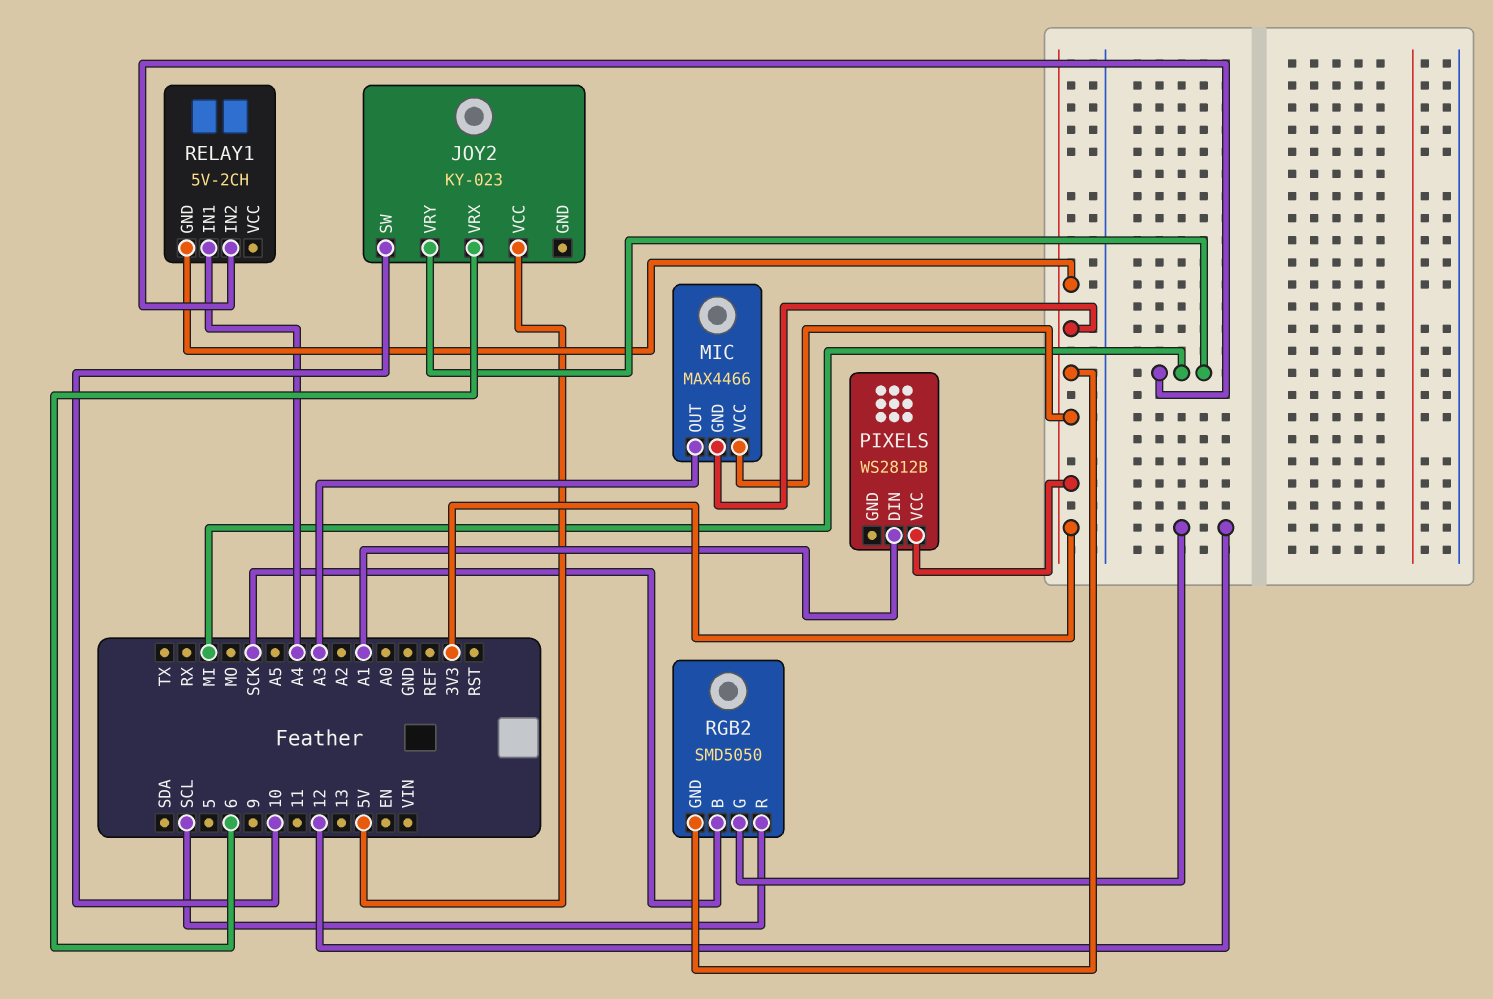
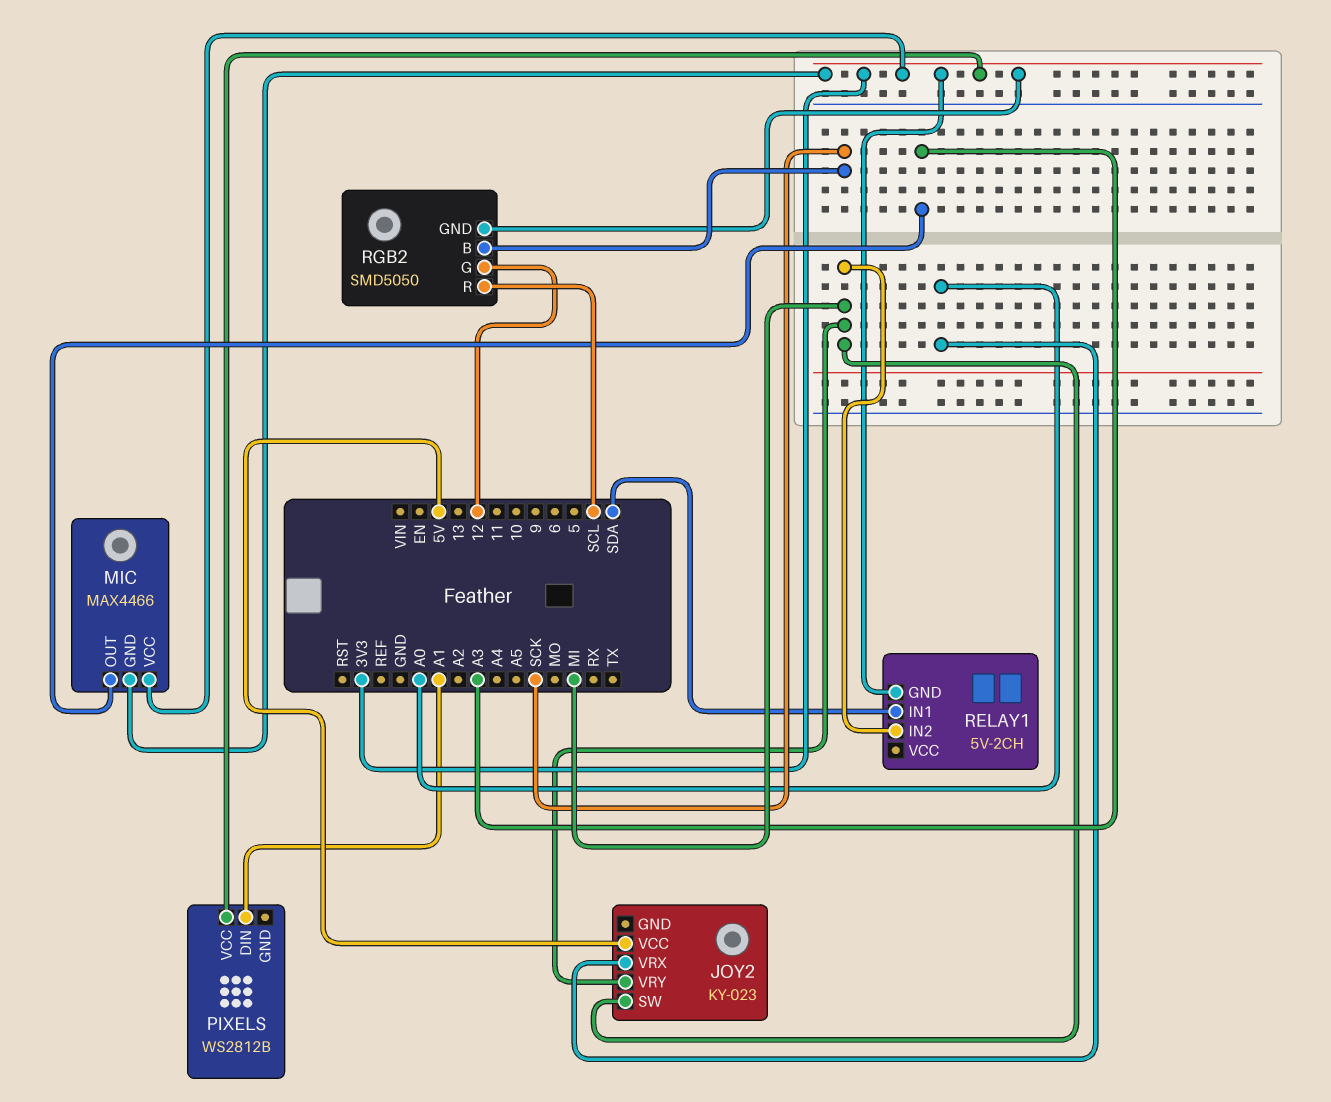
JOY2 pin SW: 10 -> MI
JOY2 pin VRX: 6 -> A0
RELAY1 pin IN1: A4 -> SDA

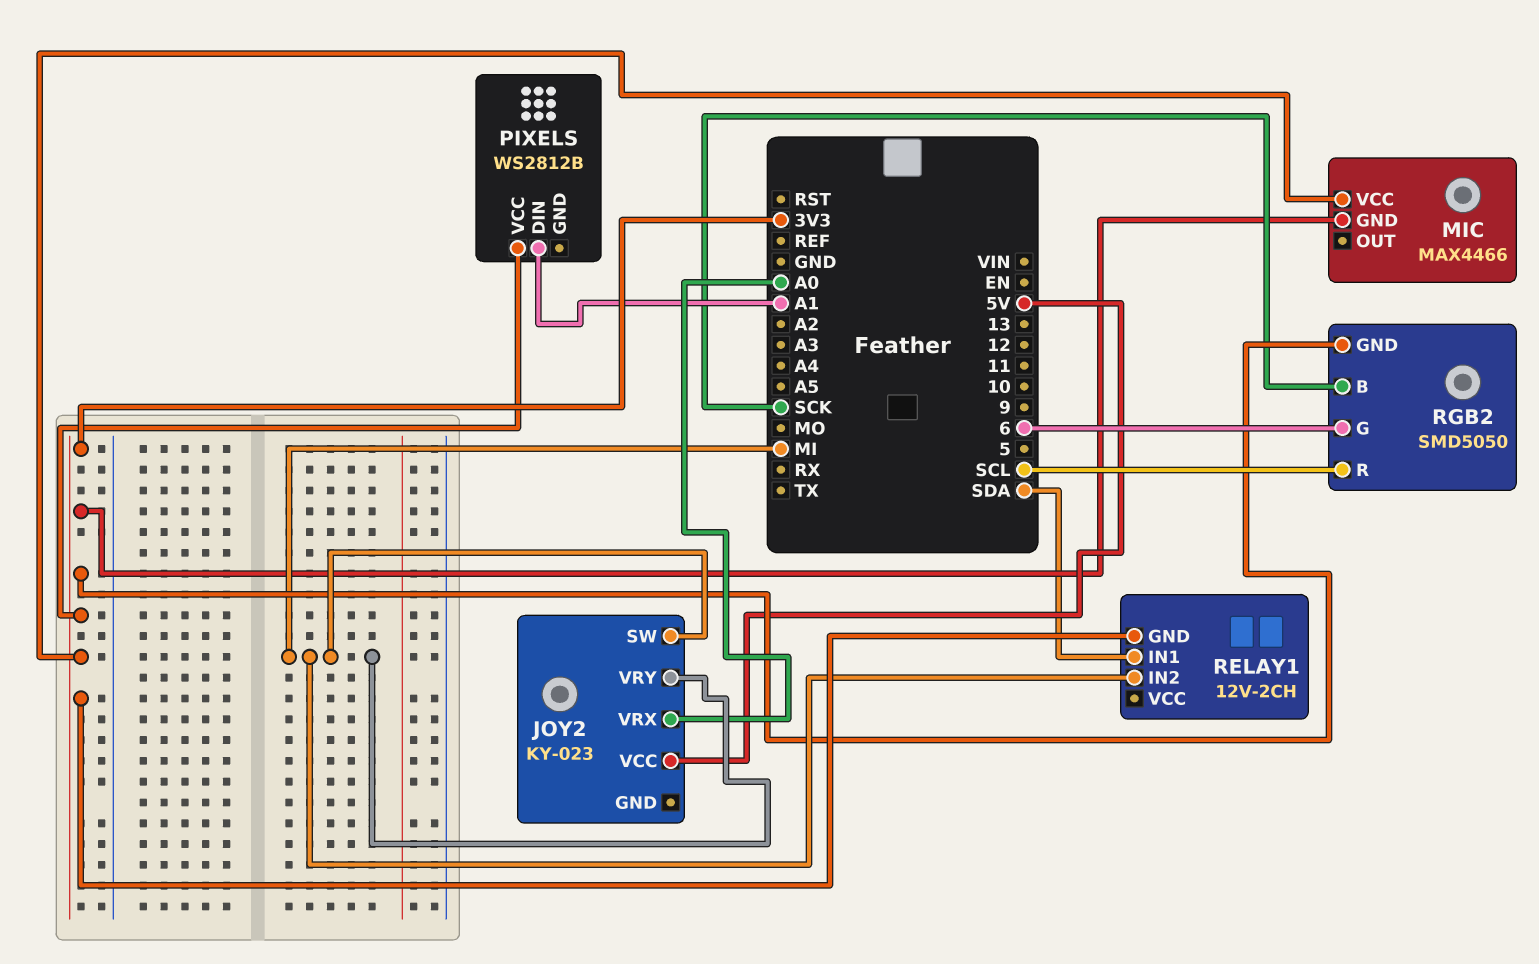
MIC pin OUT: A3 -> none
RELAY1: 5V-2CH -> 12V-2CH
RGB2 pin G: 12 -> 6

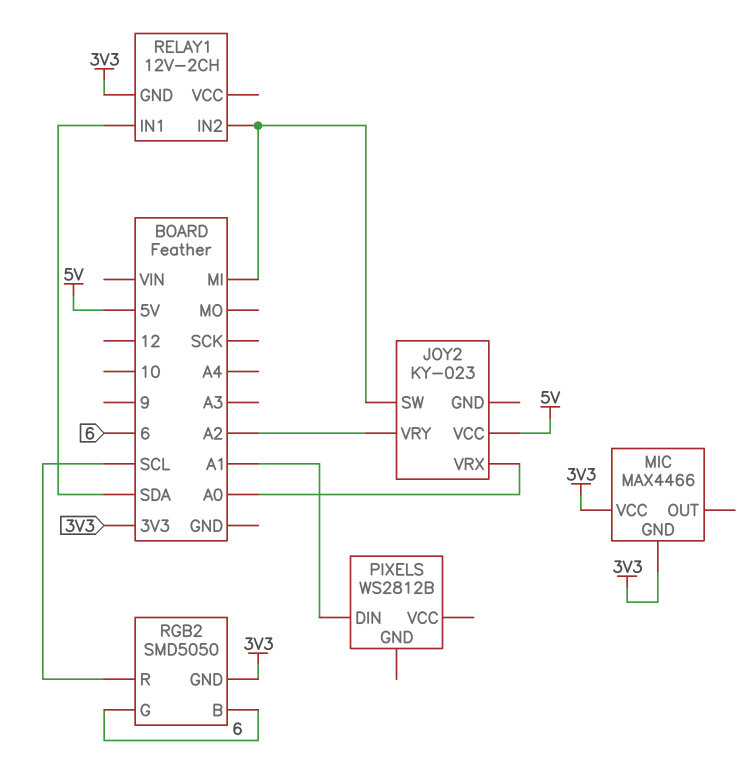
JOY2 pin VRY: MI -> A2
PIXELS pin VCC: 3V3 -> none
RGB2 pin B: SCK -> 6

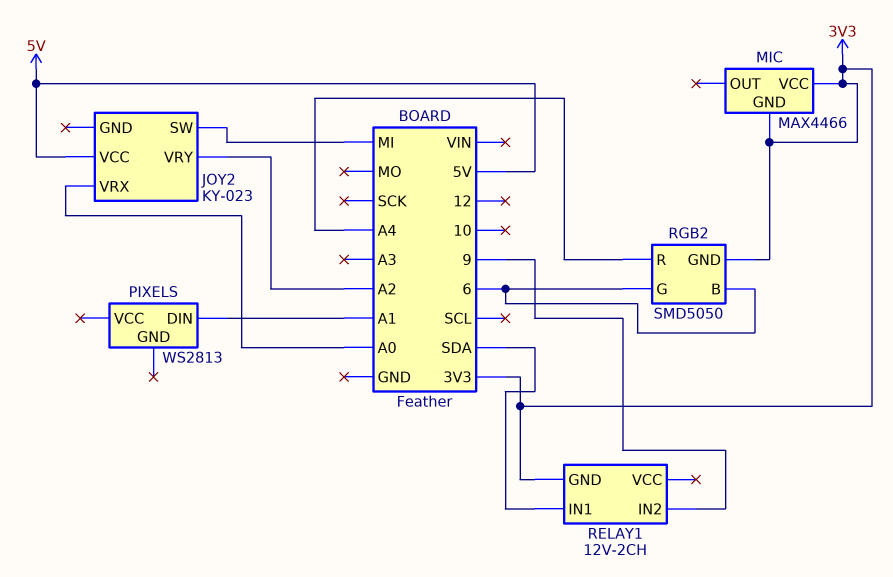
PIXELS: WS2812B -> WS2813
RELAY1 pin IN2: MI -> 9
RGB2 pin R: SCL -> A4

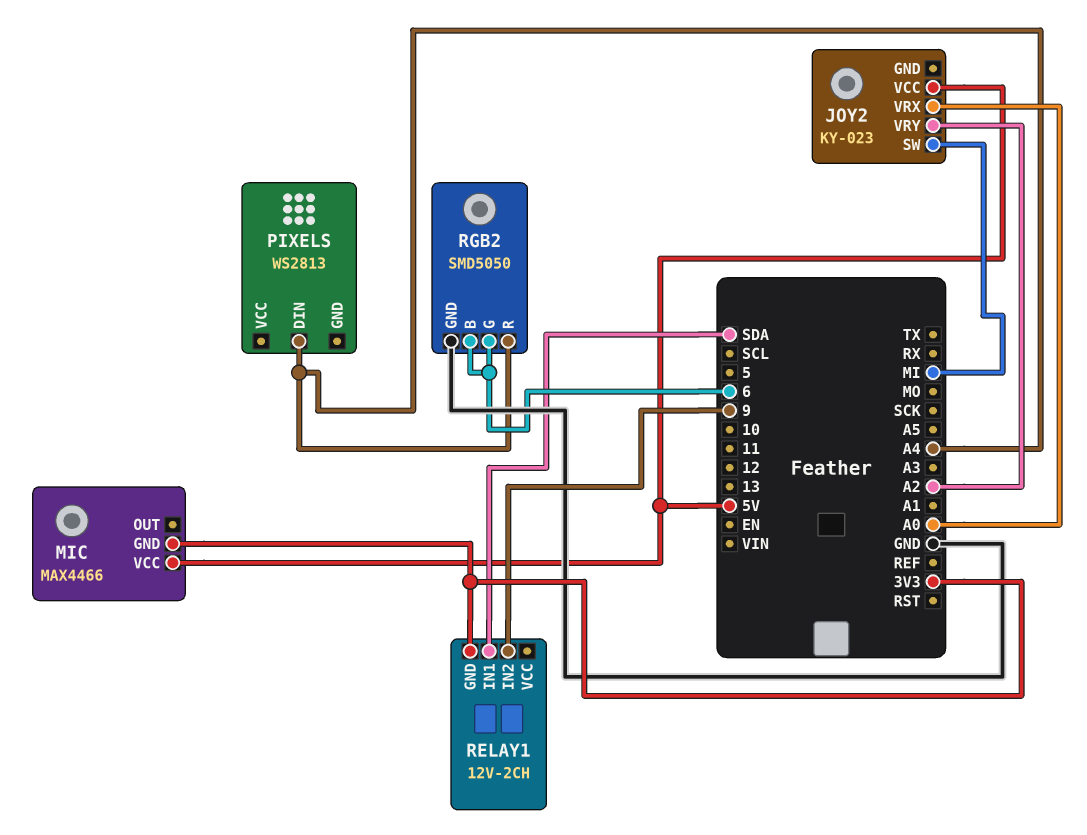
MIC pin VCC: 3V3 -> 5V
PIXELS pin DIN: A1 -> A4
RGB2 pin GND: 3V3 -> GND

